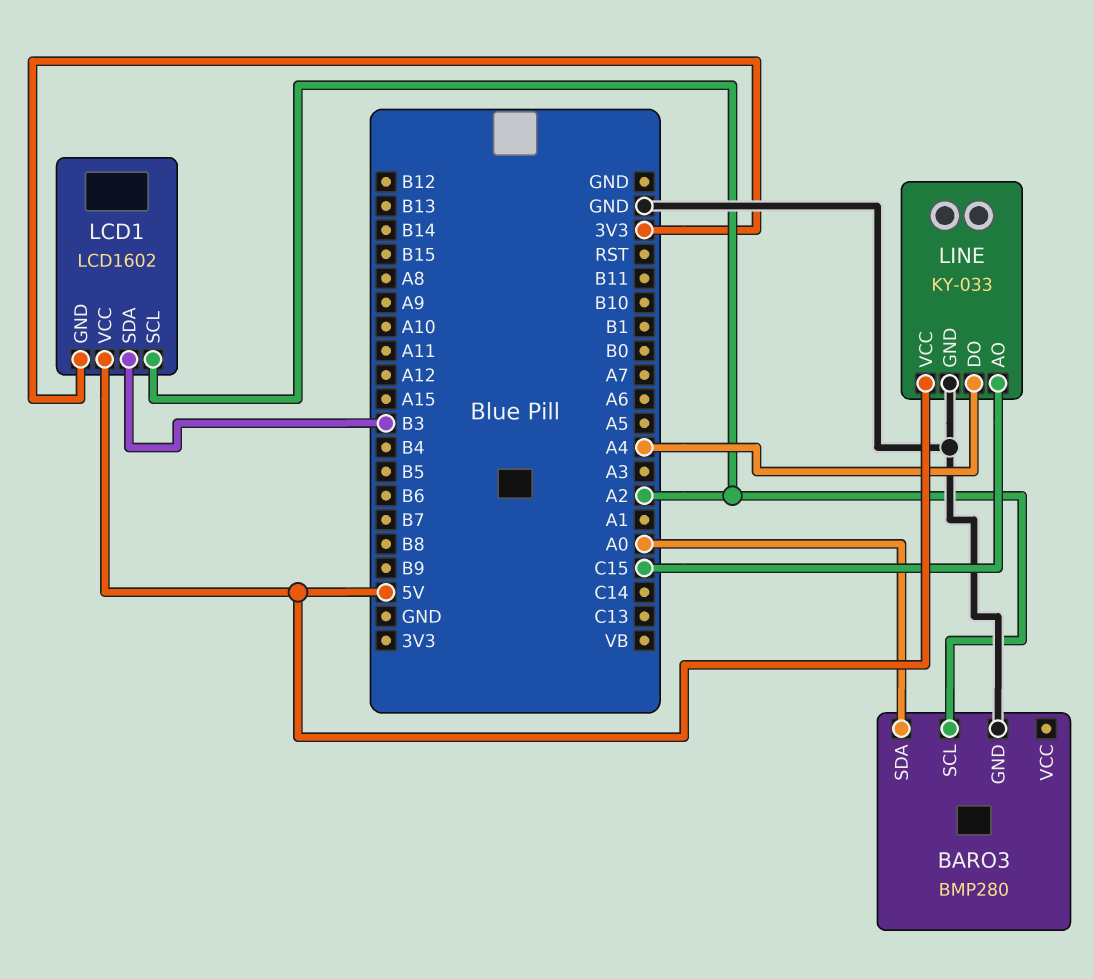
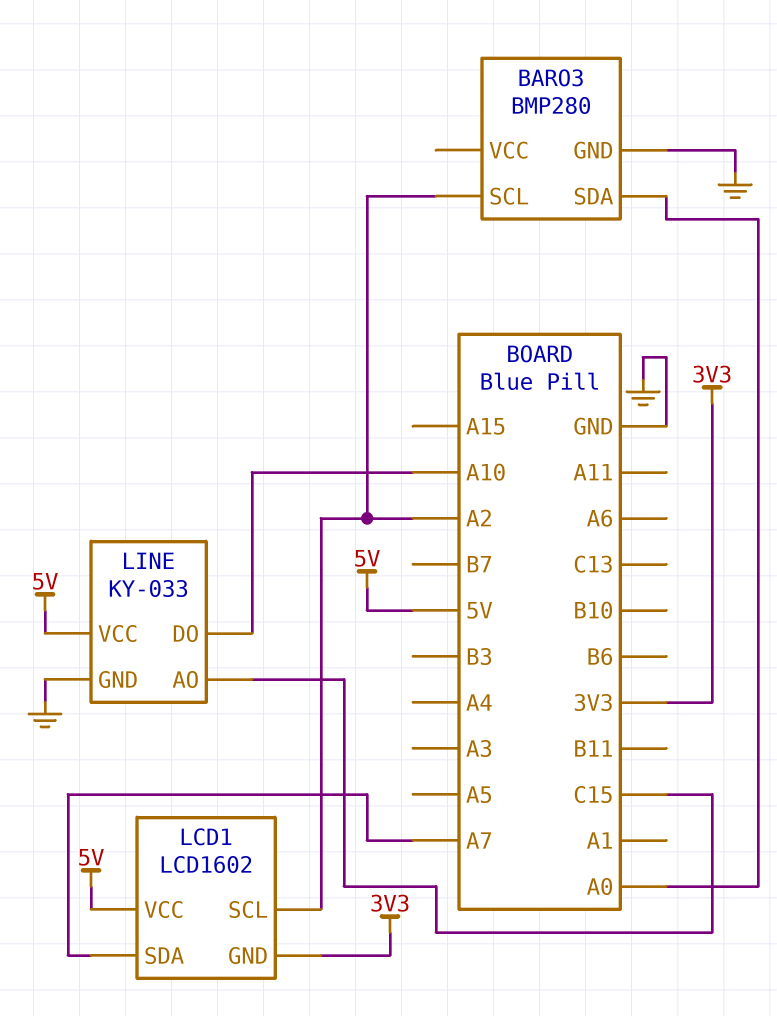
LCD1 pin SDA: B3 -> A7
LINE pin DO: A4 -> A10

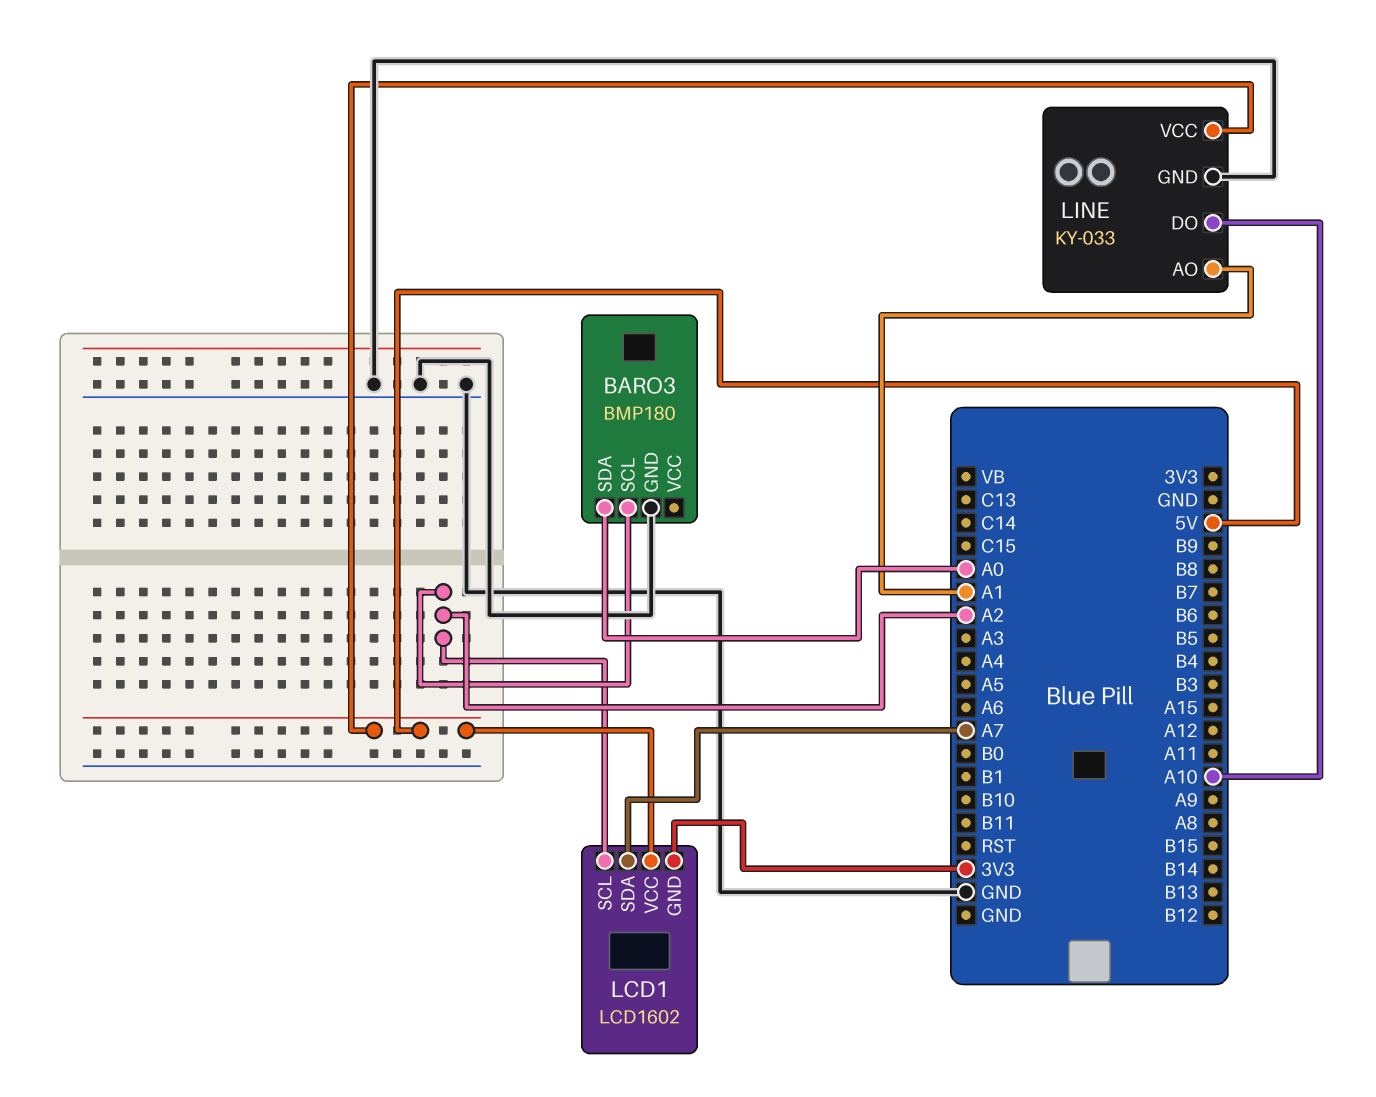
BARO3: BMP280 -> BMP180
LINE pin AO: C15 -> A1

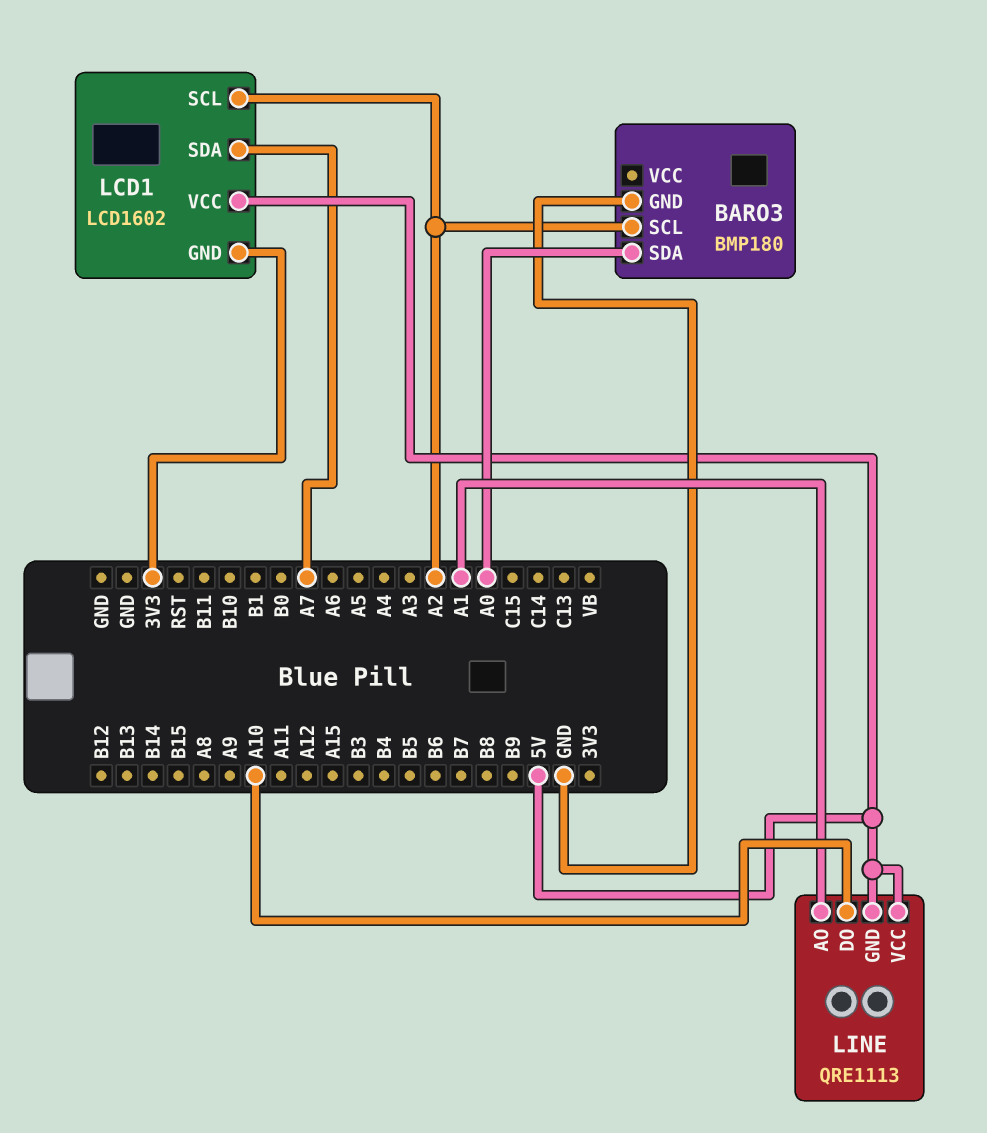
LINE: KY-033 -> QRE1113
LINE pin GND: GND -> 5V

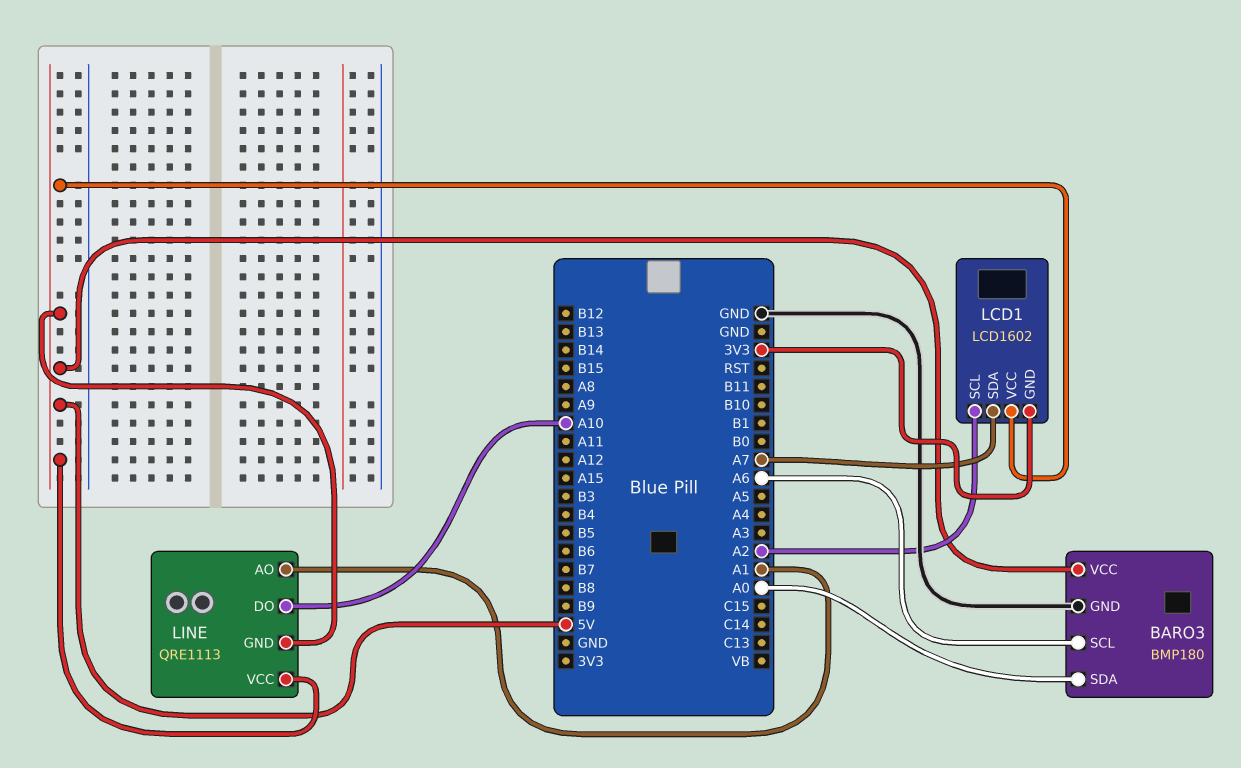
BARO3 pin SCL: A2 -> A6
BARO3 pin VCC: none -> 5V

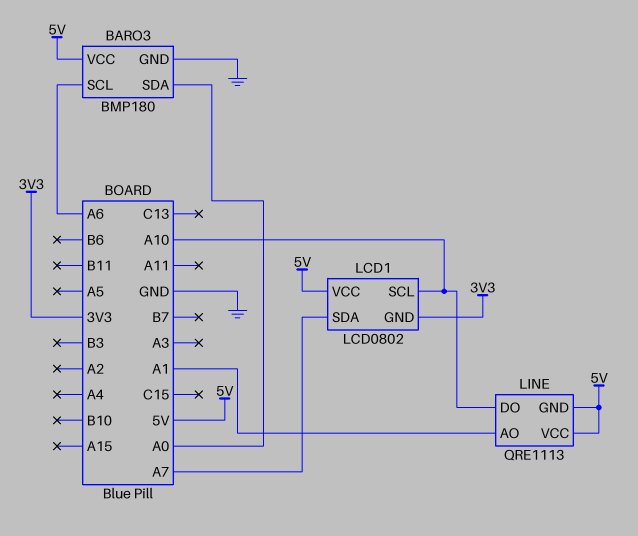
LCD1: LCD1602 -> LCD0802
LCD1 pin SCL: A2 -> A10

